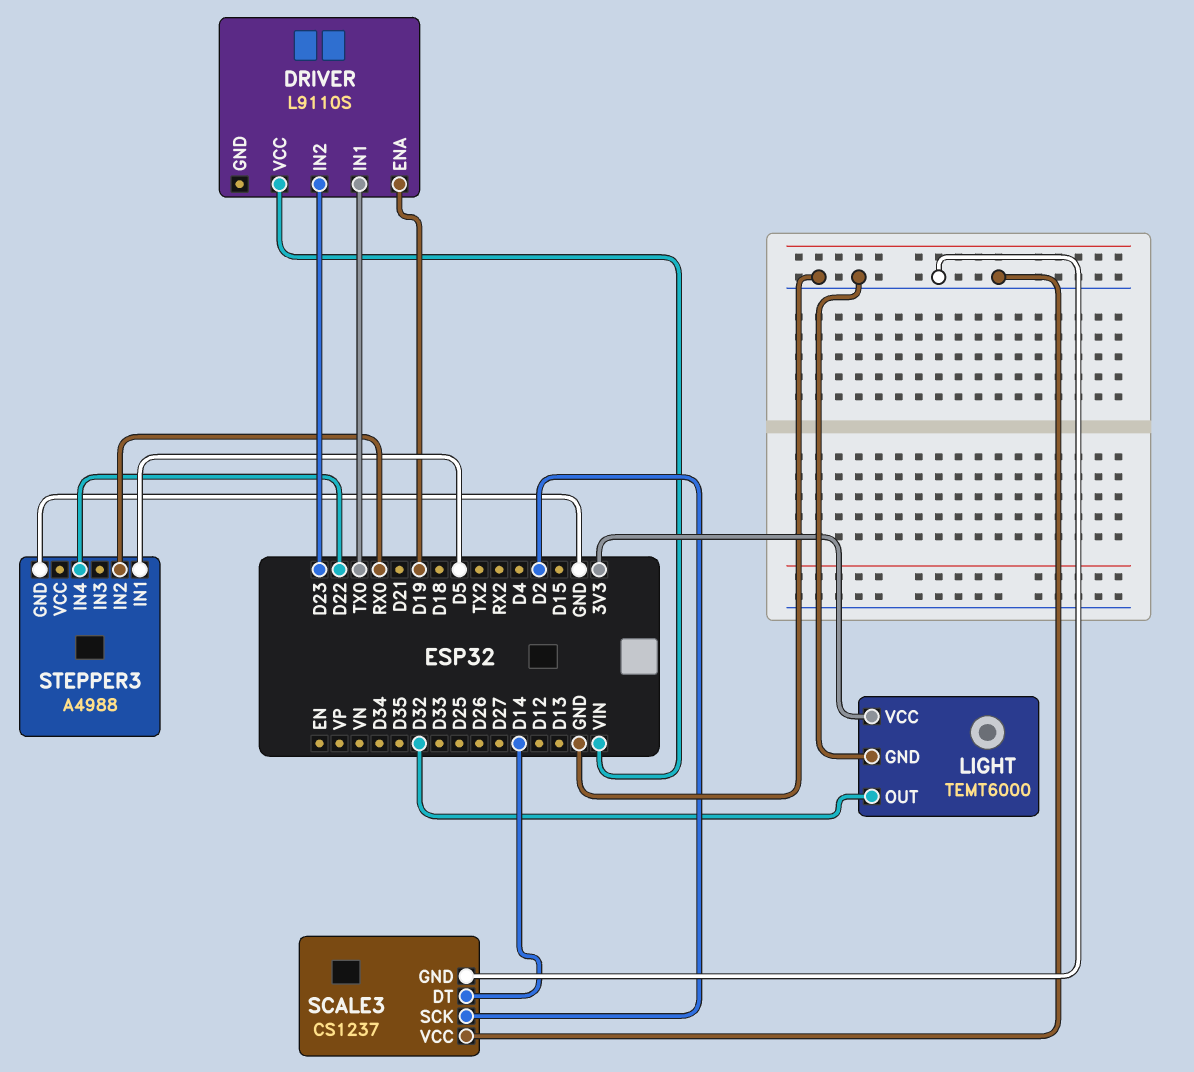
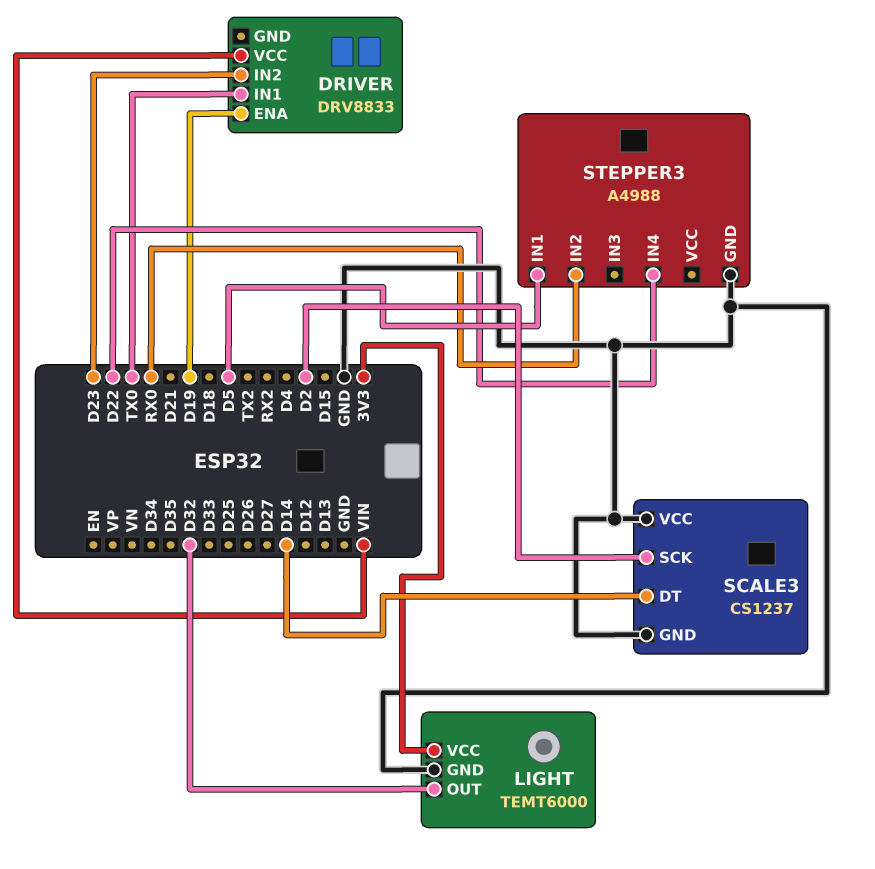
DRIVER: L9110S -> DRV8833

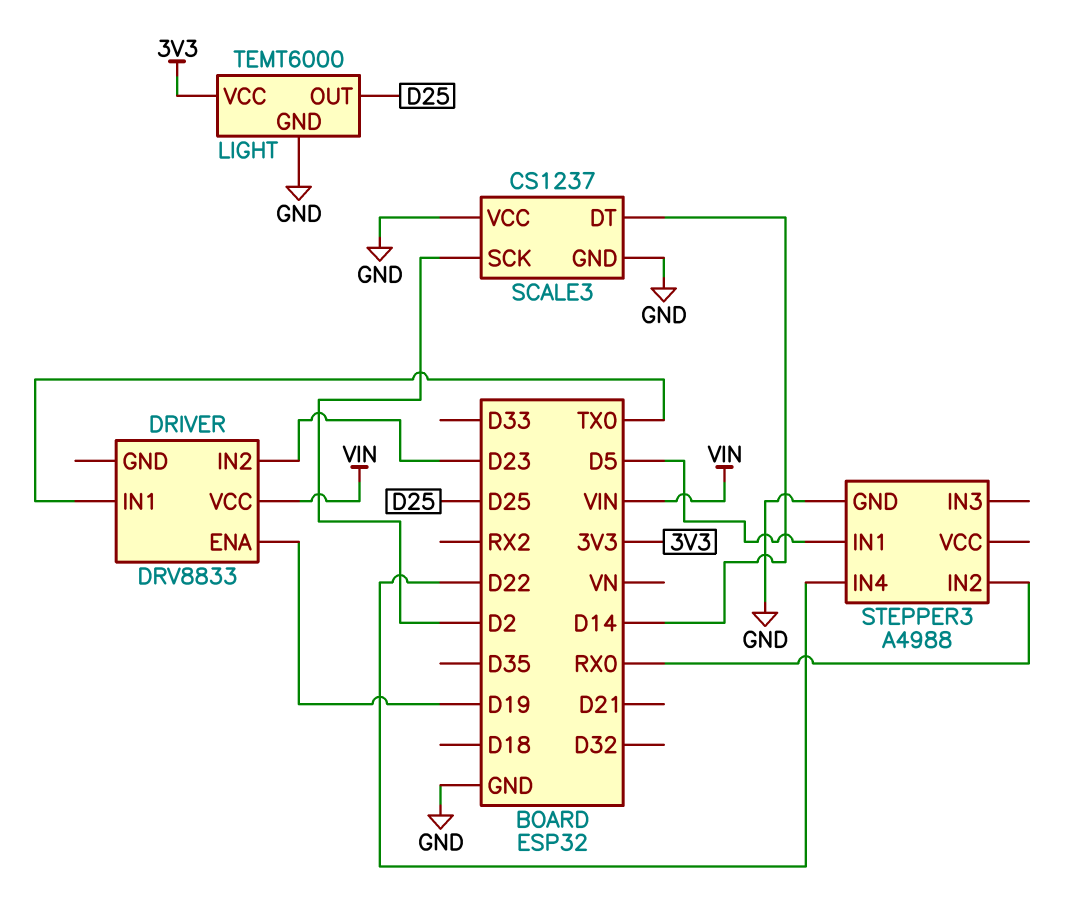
LIGHT pin OUT: D32 -> D25

